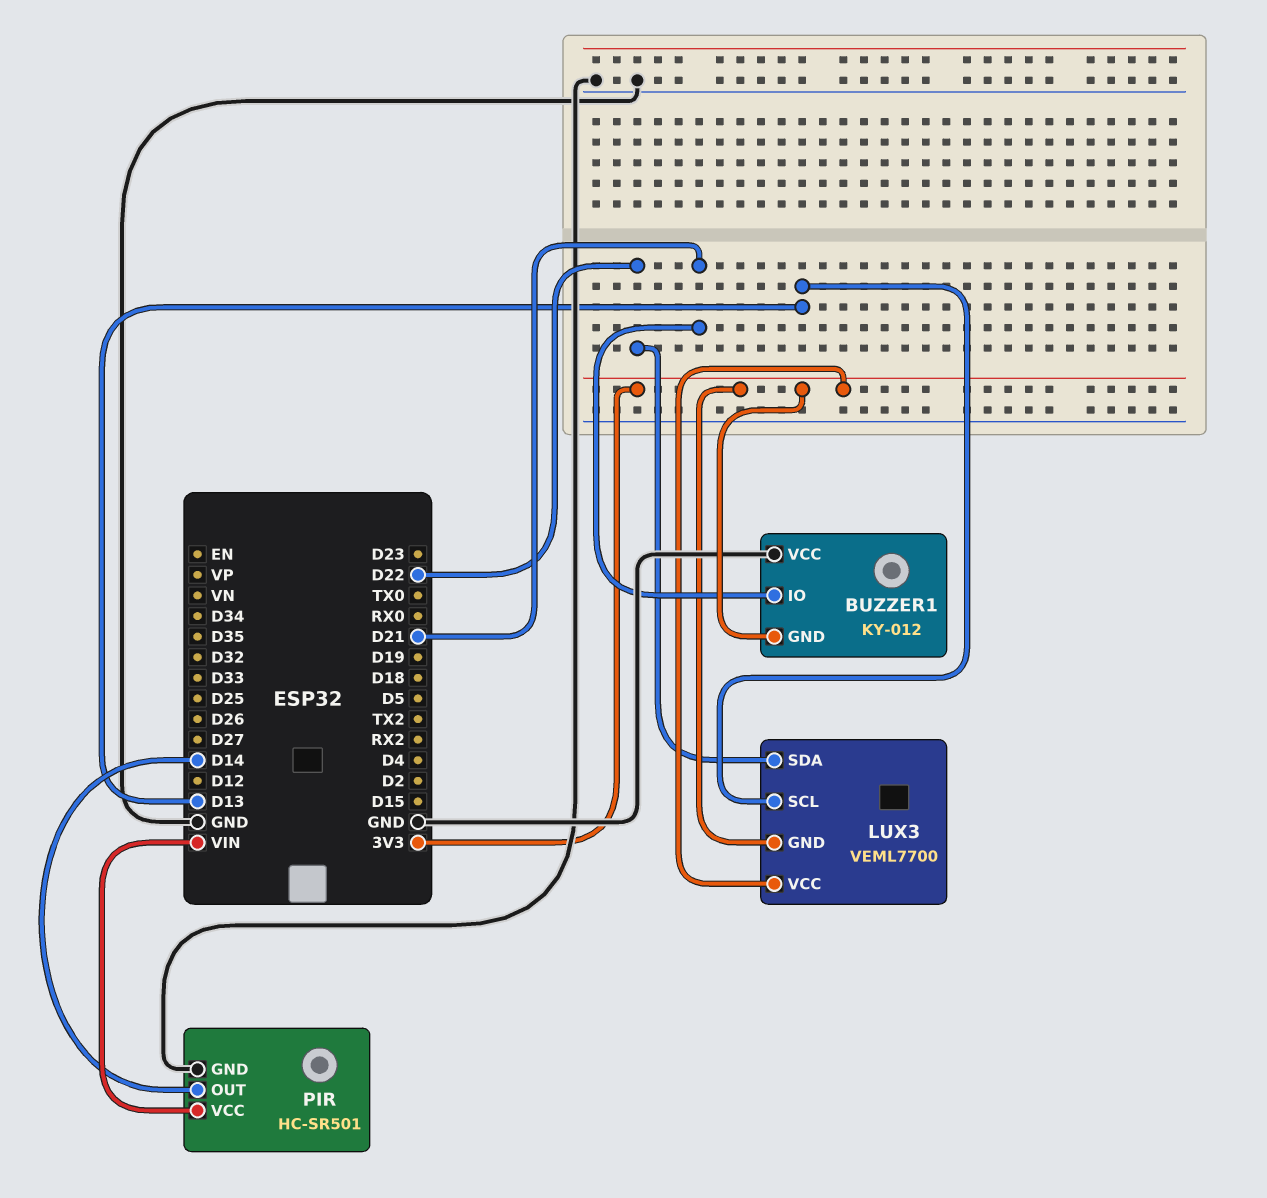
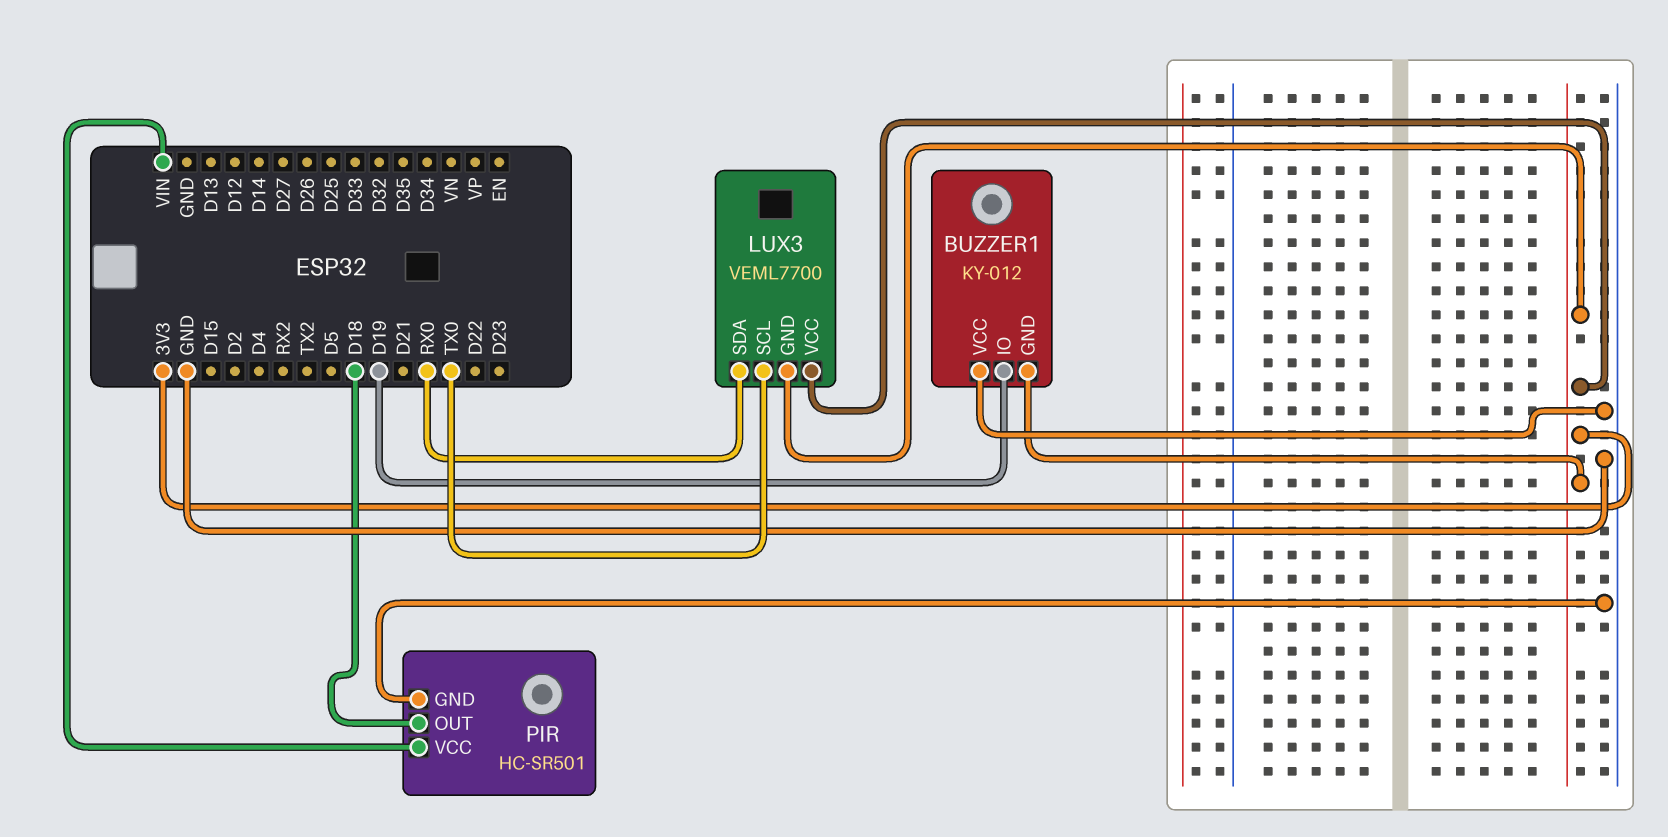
BUZZER1 pin IO: D21 -> D19
LUX3 pin SCL: D13 -> TX0
LUX3 pin SDA: D22 -> RX0
PIR pin OUT: D14 -> D18

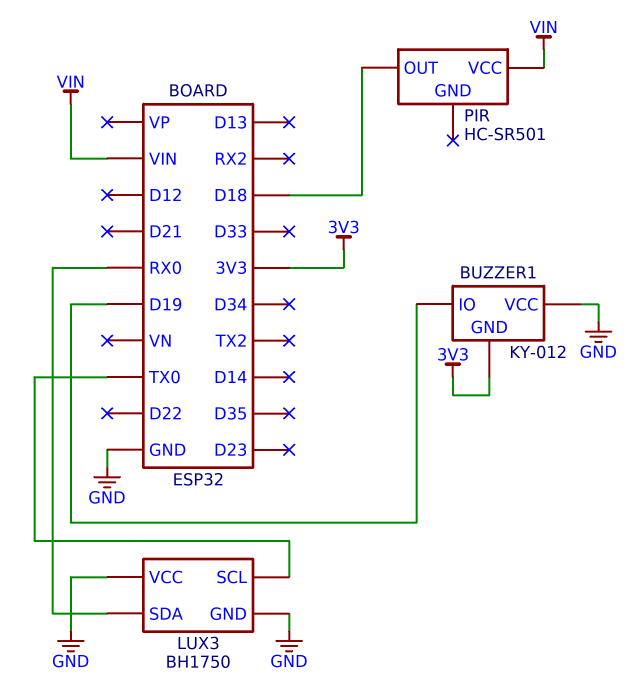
LUX3: VEML7700 -> BH1750
LUX3 pin GND: 3V3 -> GND
LUX3 pin VCC: 3V3 -> GND
PIR pin GND: GND -> none

